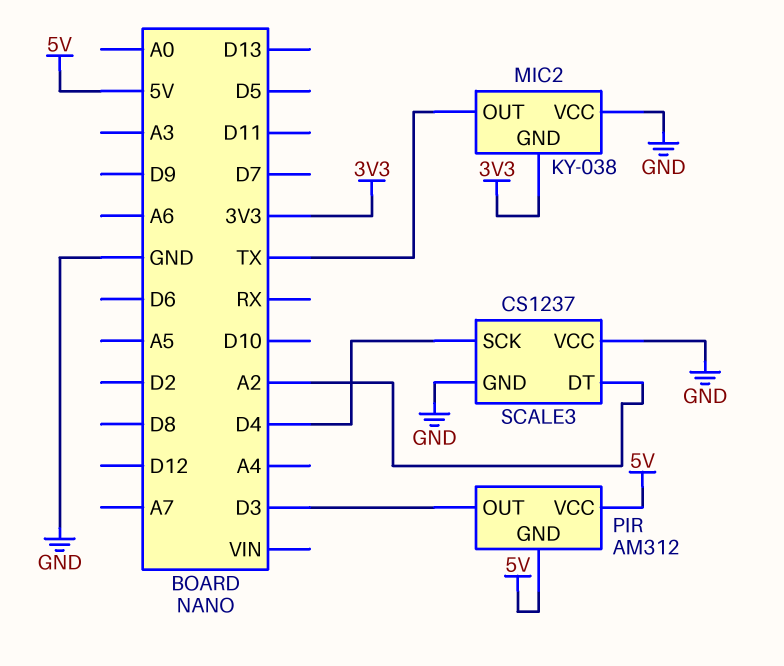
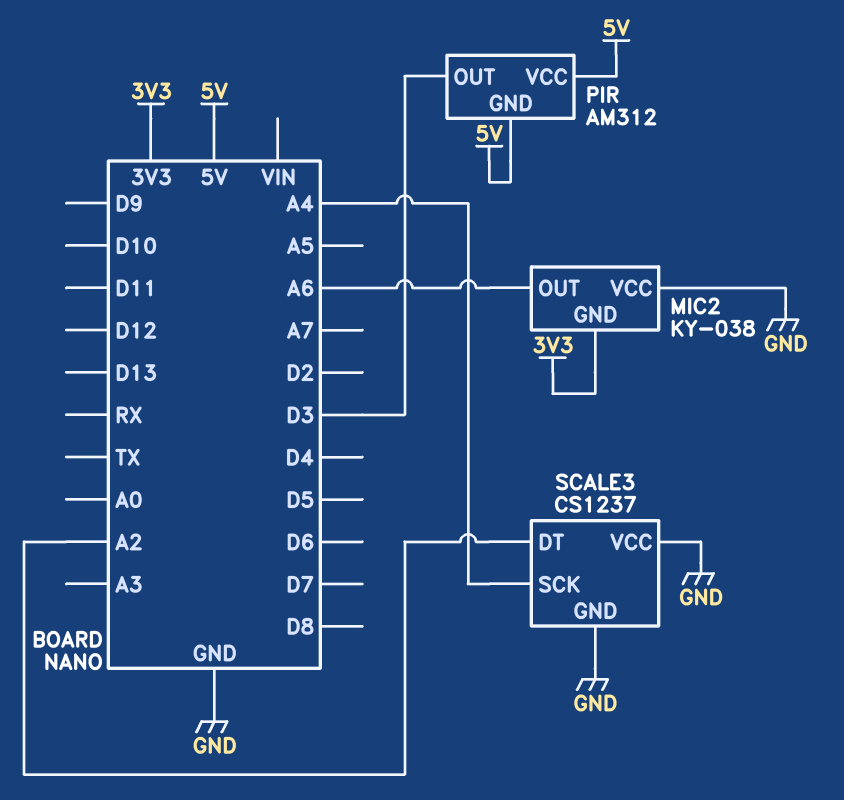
MIC2 pin OUT: TX -> A6
SCALE3 pin SCK: D4 -> A4

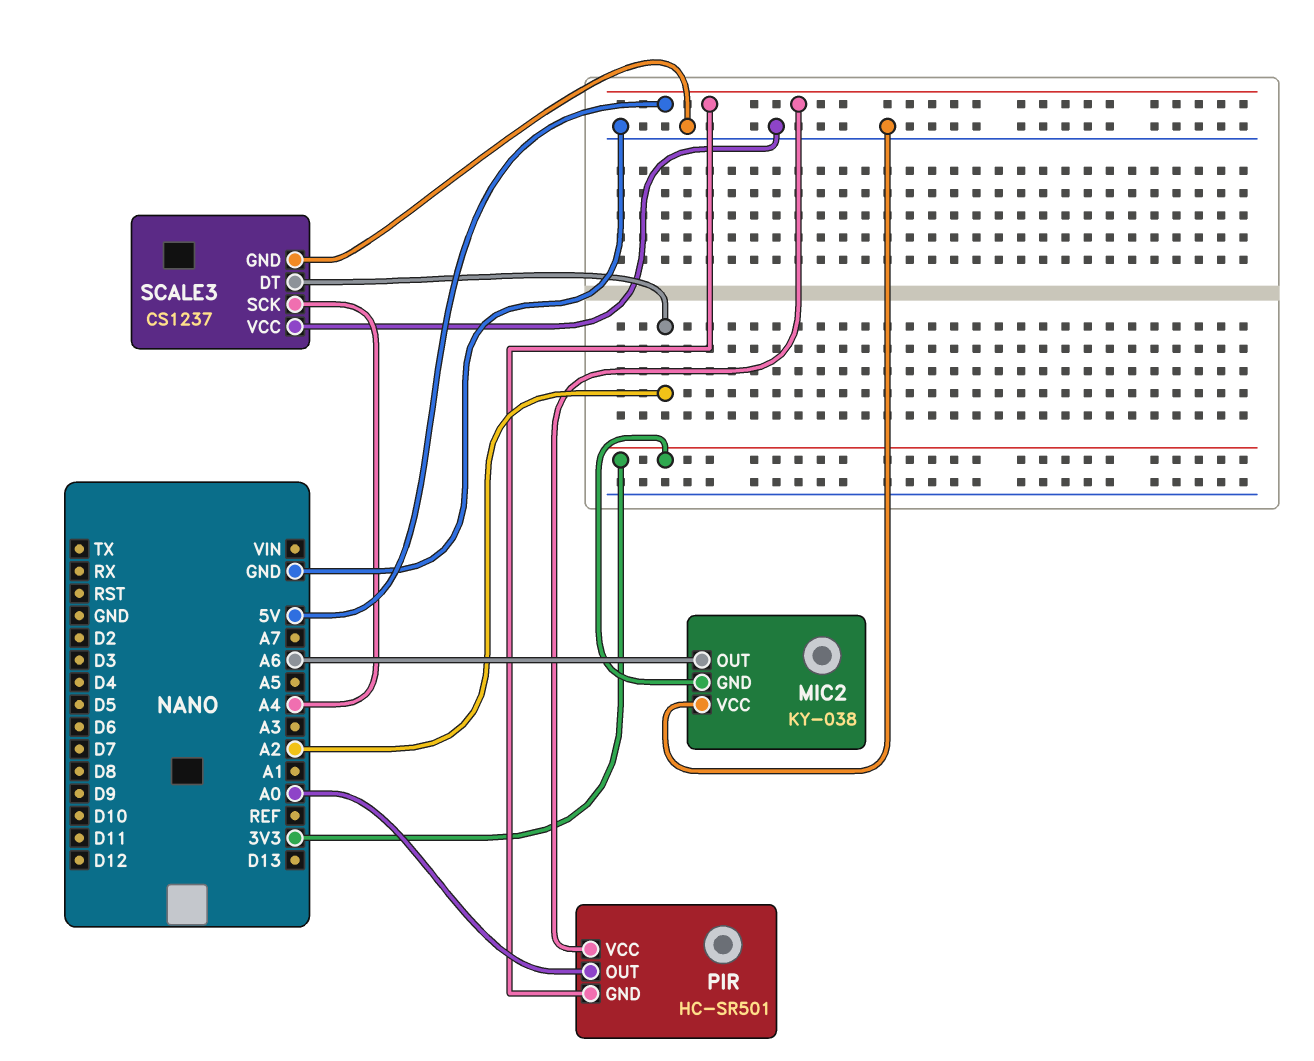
PIR: AM312 -> HC-SR501
PIR pin OUT: D3 -> A0

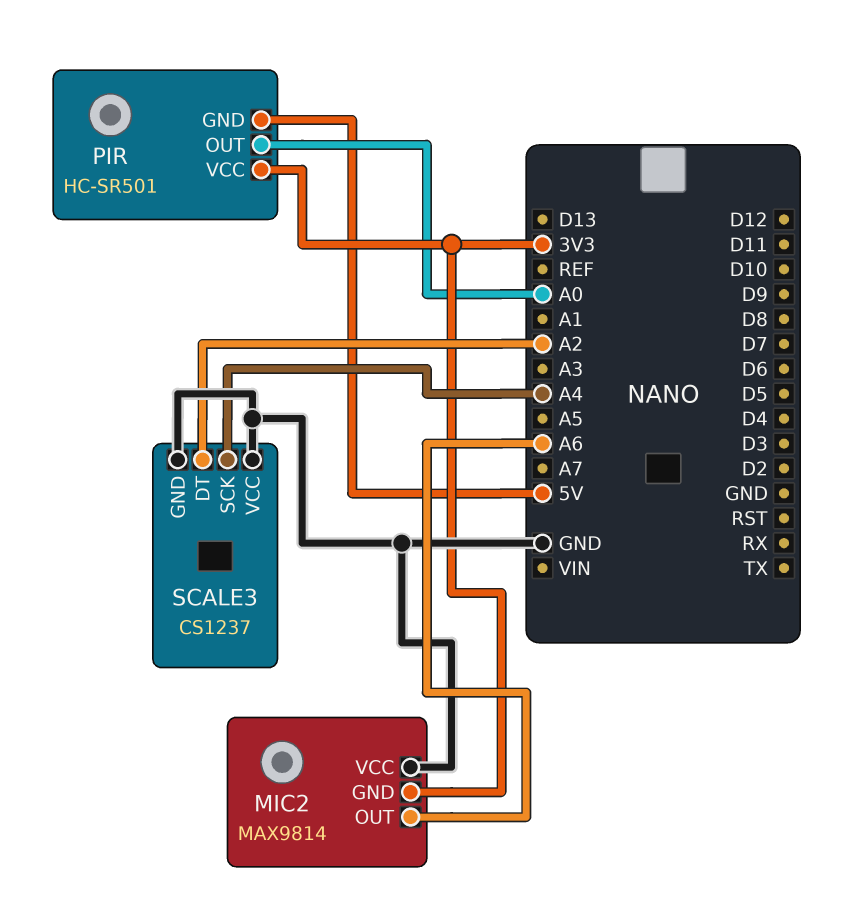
MIC2: KY-038 -> MAX9814
PIR pin VCC: 5V -> 3V3

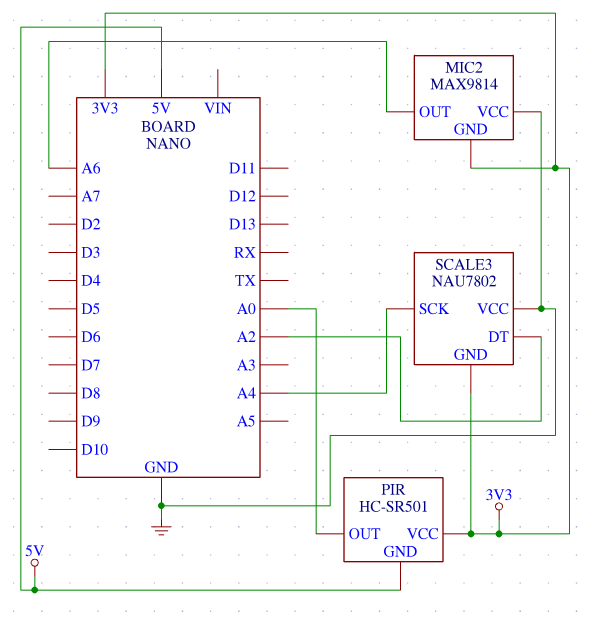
SCALE3: CS1237 -> NAU7802
SCALE3 pin GND: GND -> 3V3

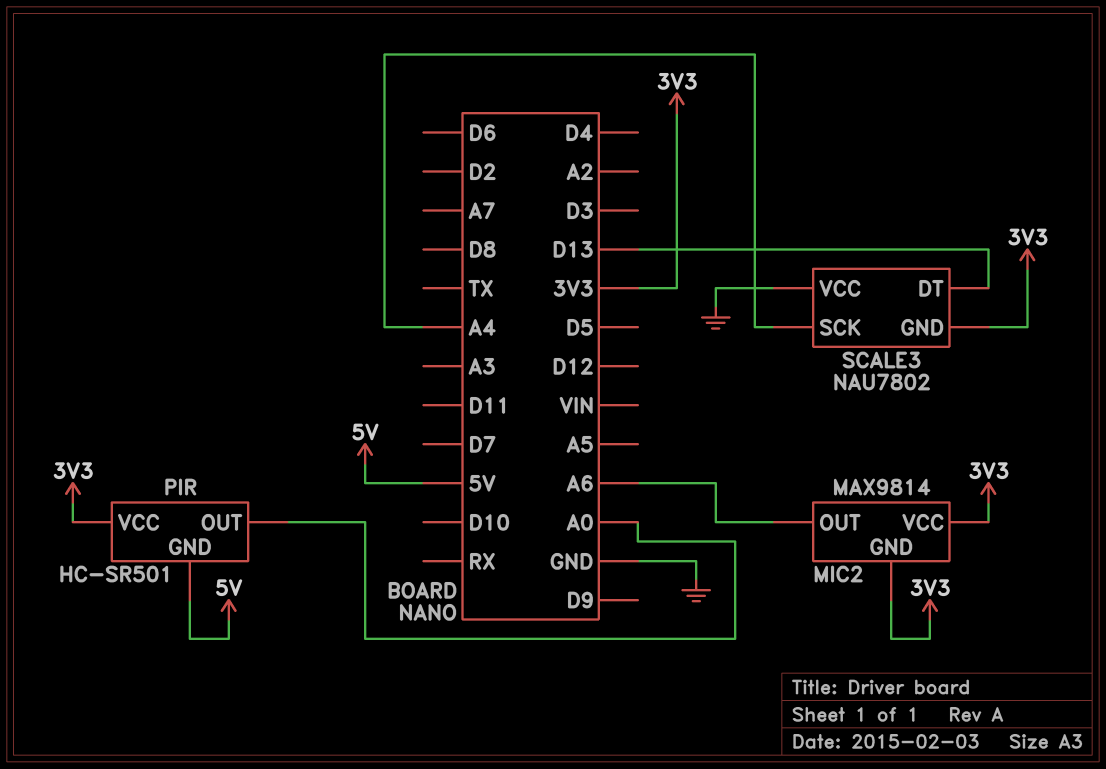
MIC2 pin VCC: GND -> 3V3
SCALE3 pin DT: A2 -> D13

